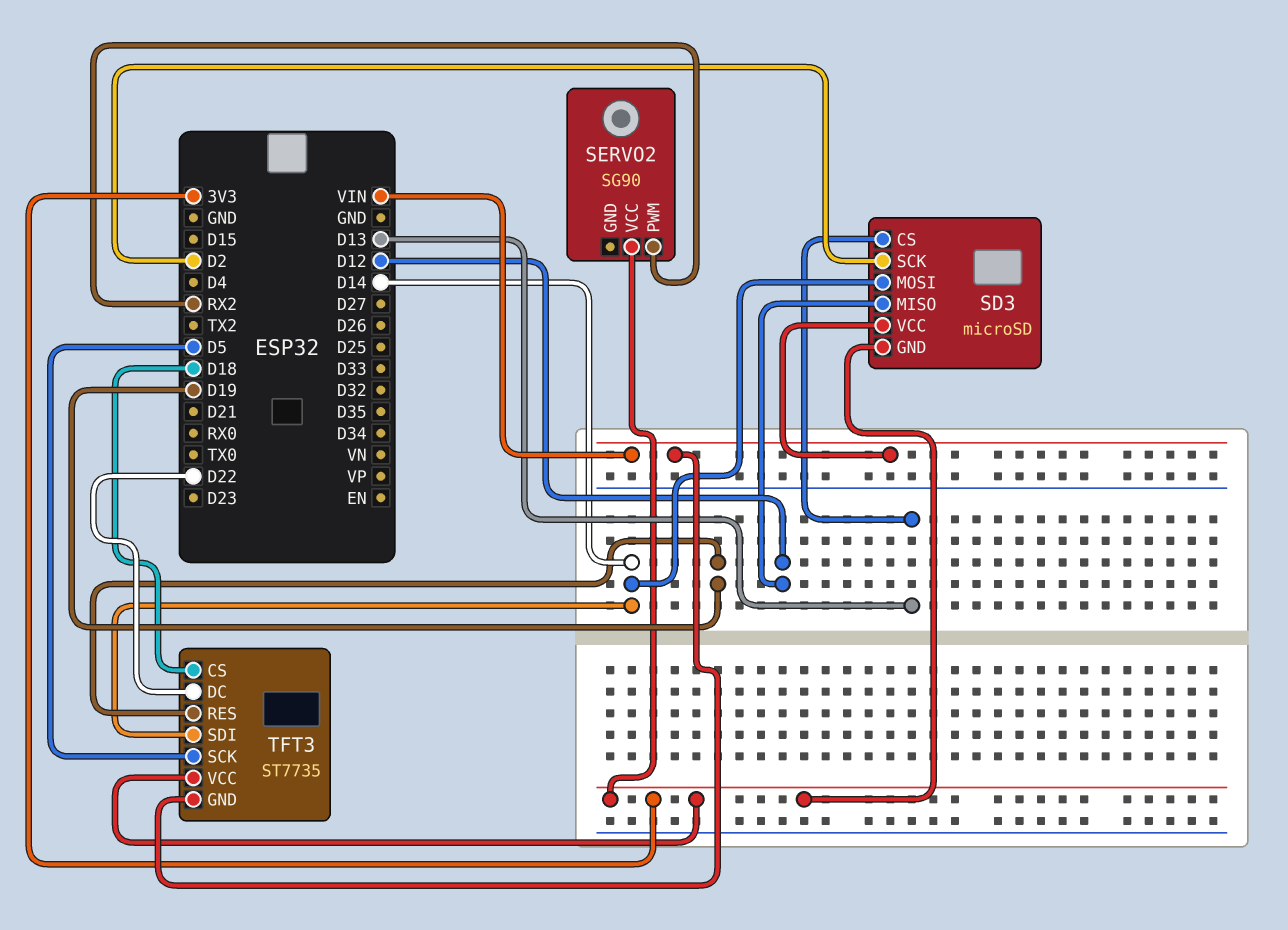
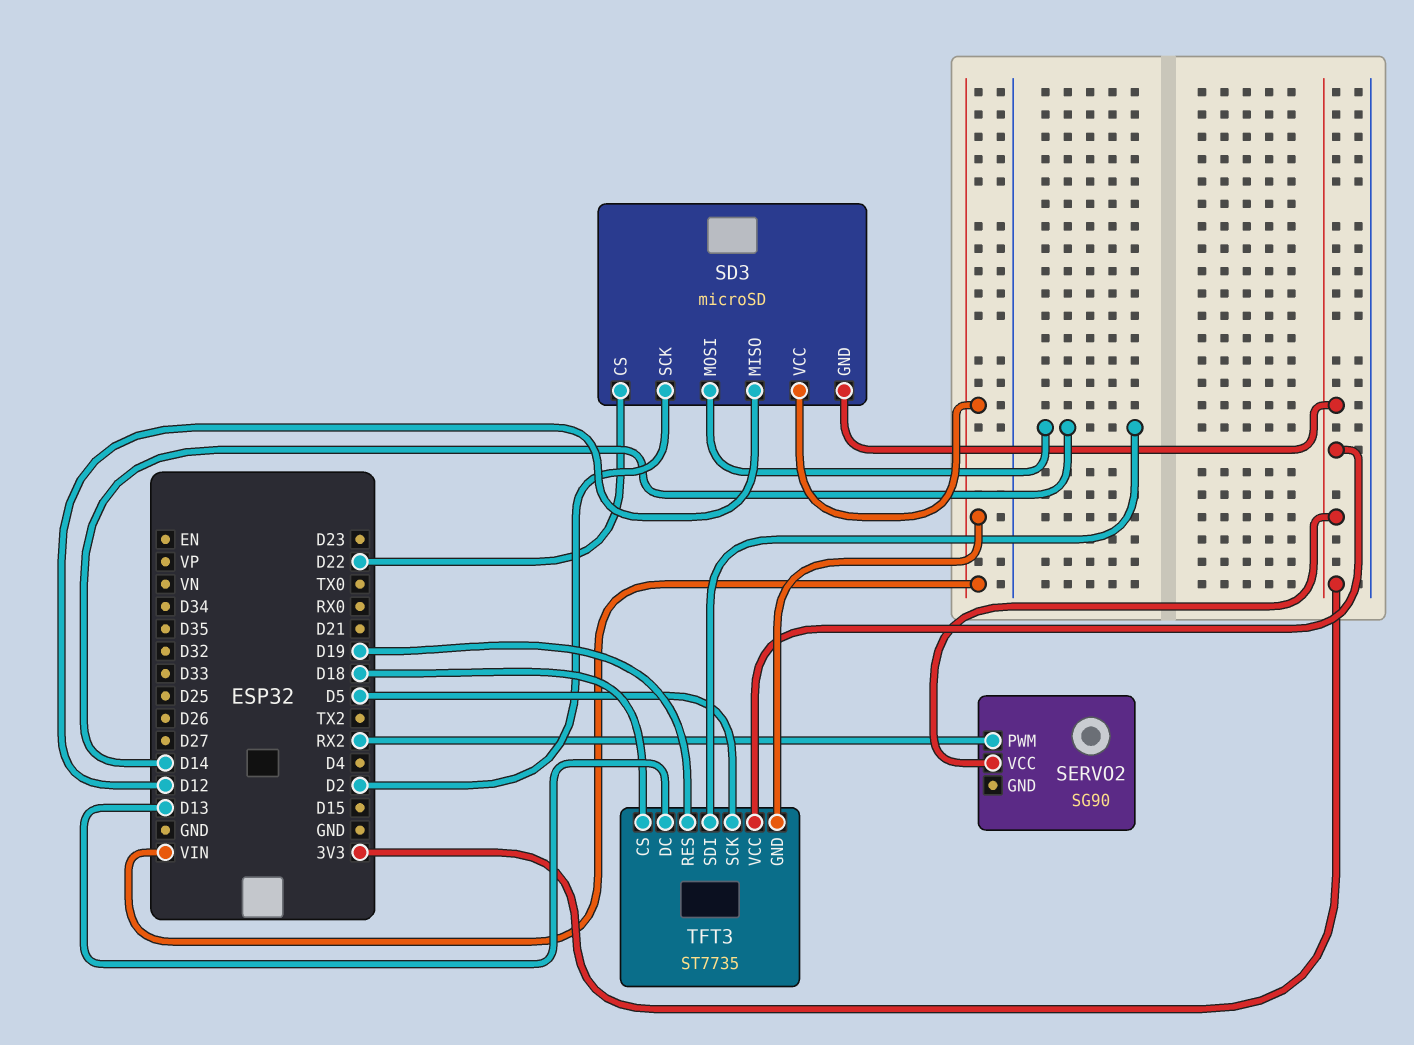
SD3 pin CS: D13 -> D22
TFT3 pin DC: D22 -> D13

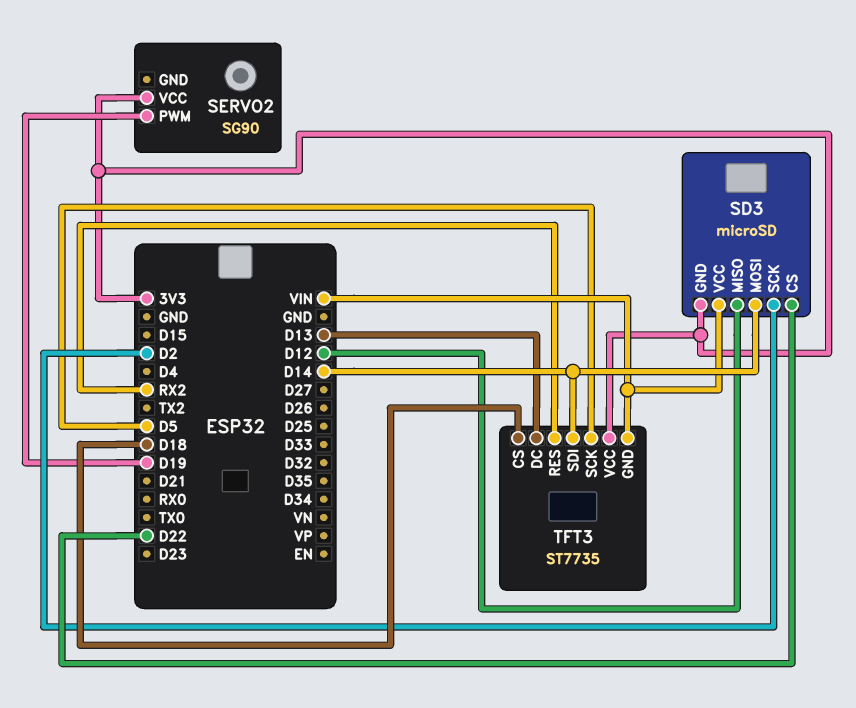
SERVO2 pin PWM: RX2 -> D19
TFT3 pin RES: D19 -> RX2

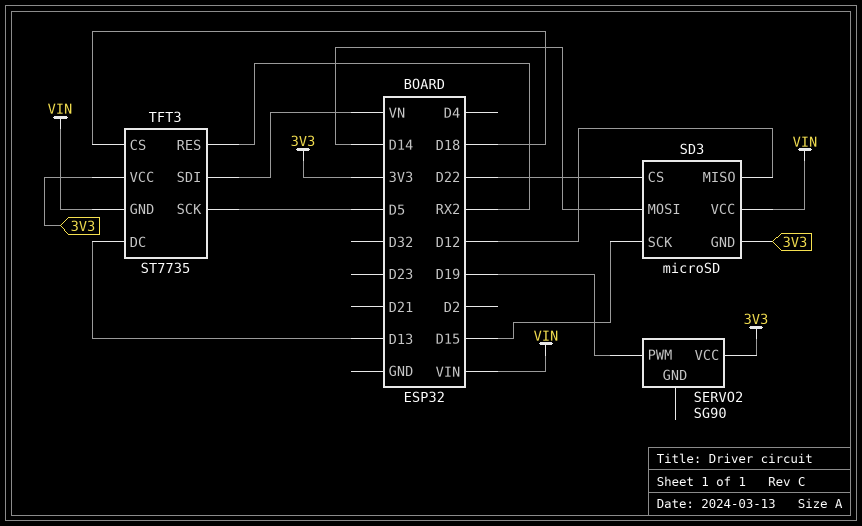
SD3 pin SCK: D2 -> D15
TFT3 pin SDI: D14 -> VN

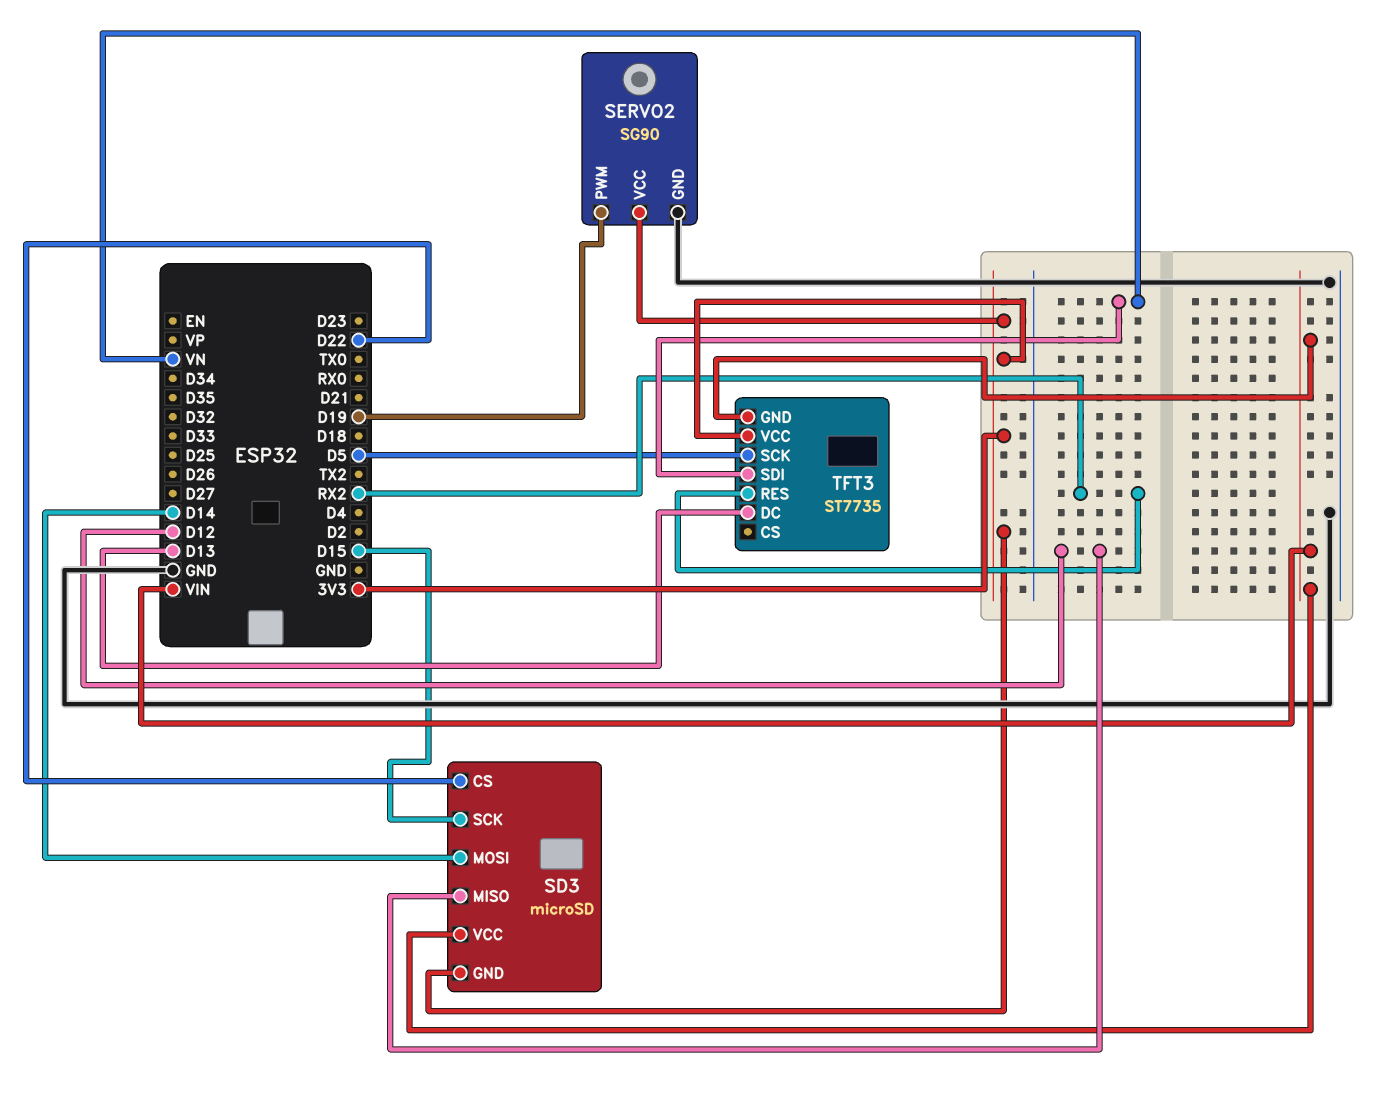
SERVO2 pin GND: none -> GND
TFT3 pin CS: D18 -> none

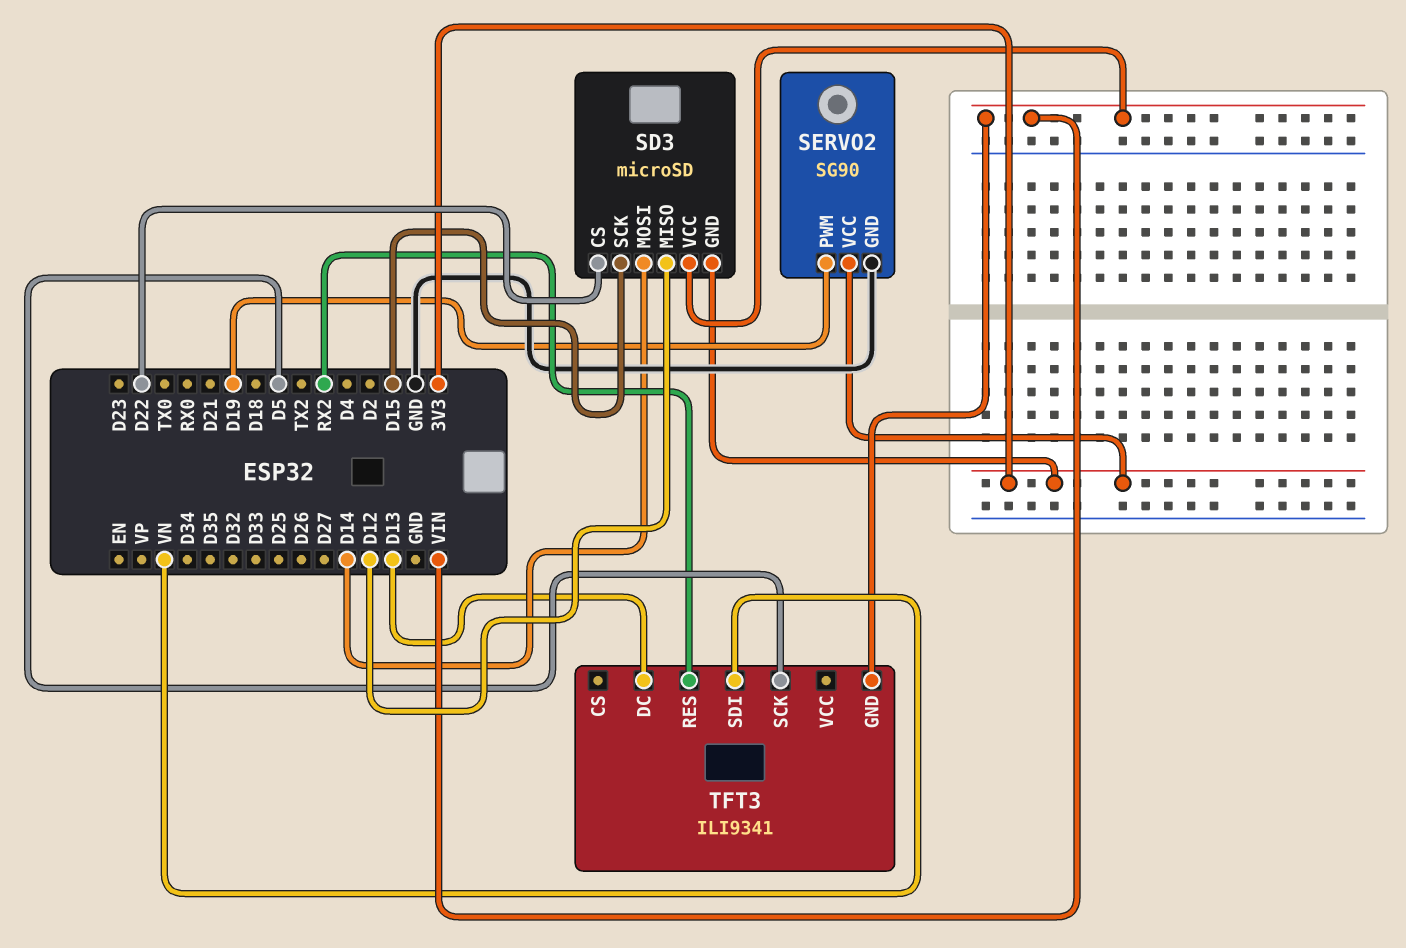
TFT3: ST7735 -> ILI9341
TFT3 pin VCC: 3V3 -> none

